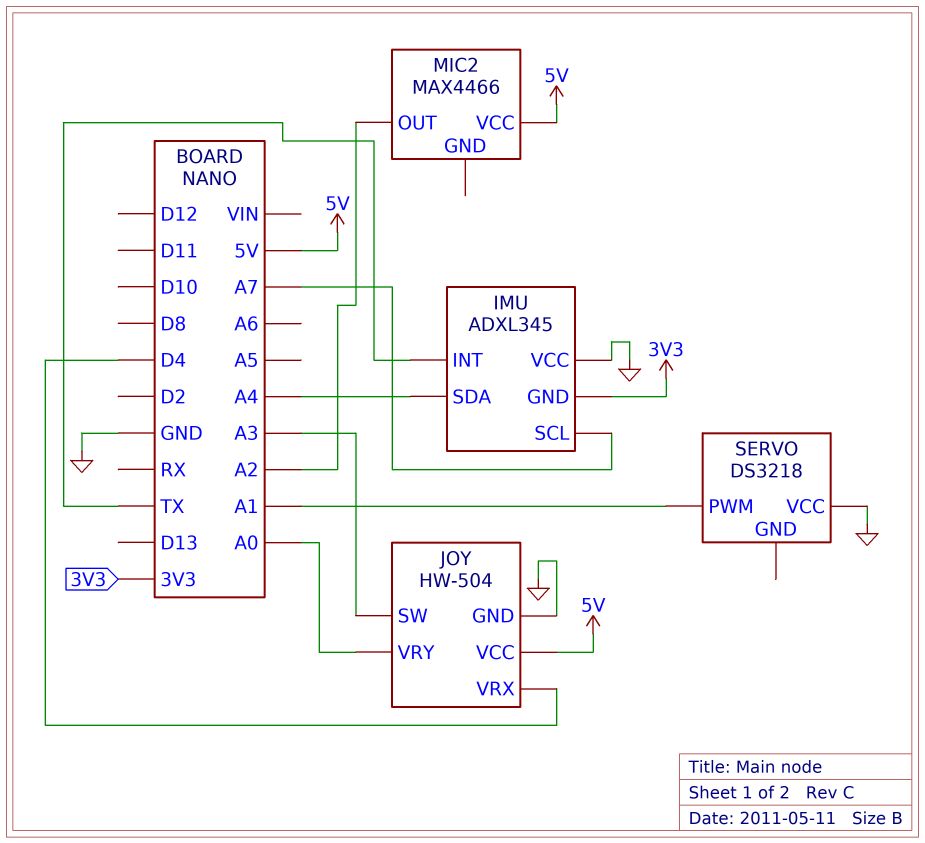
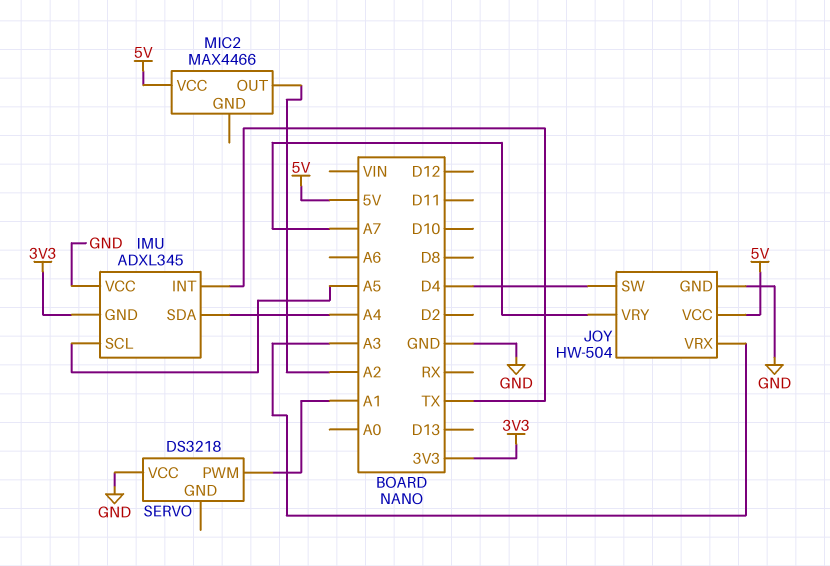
IMU pin SCL: A7 -> A5
JOY pin SW: A3 -> D4
JOY pin VRX: D4 -> A3
JOY pin VRY: A0 -> A7

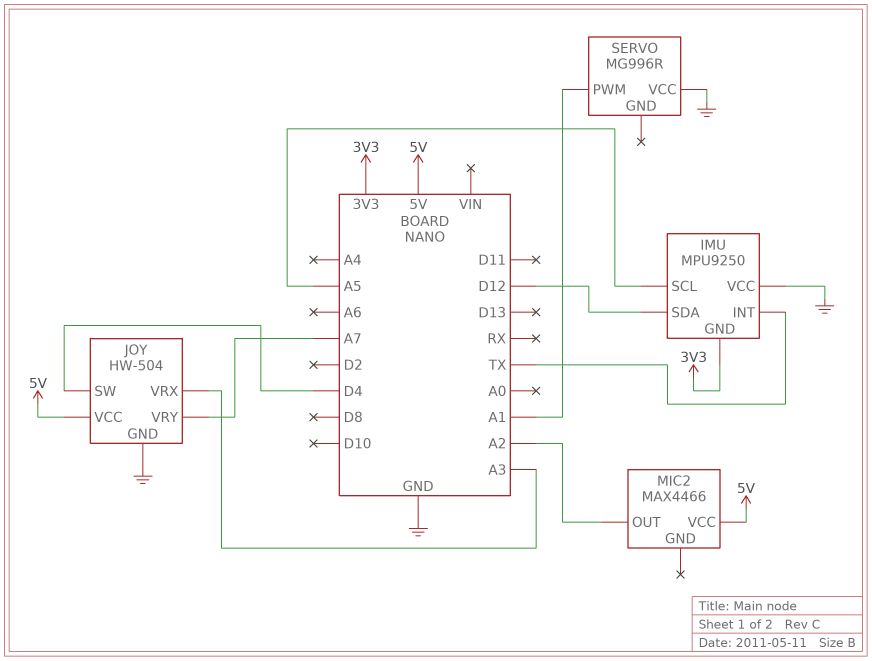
IMU: ADXL345 -> MPU9250
IMU pin SDA: A4 -> D12
SERVO: DS3218 -> MG996R

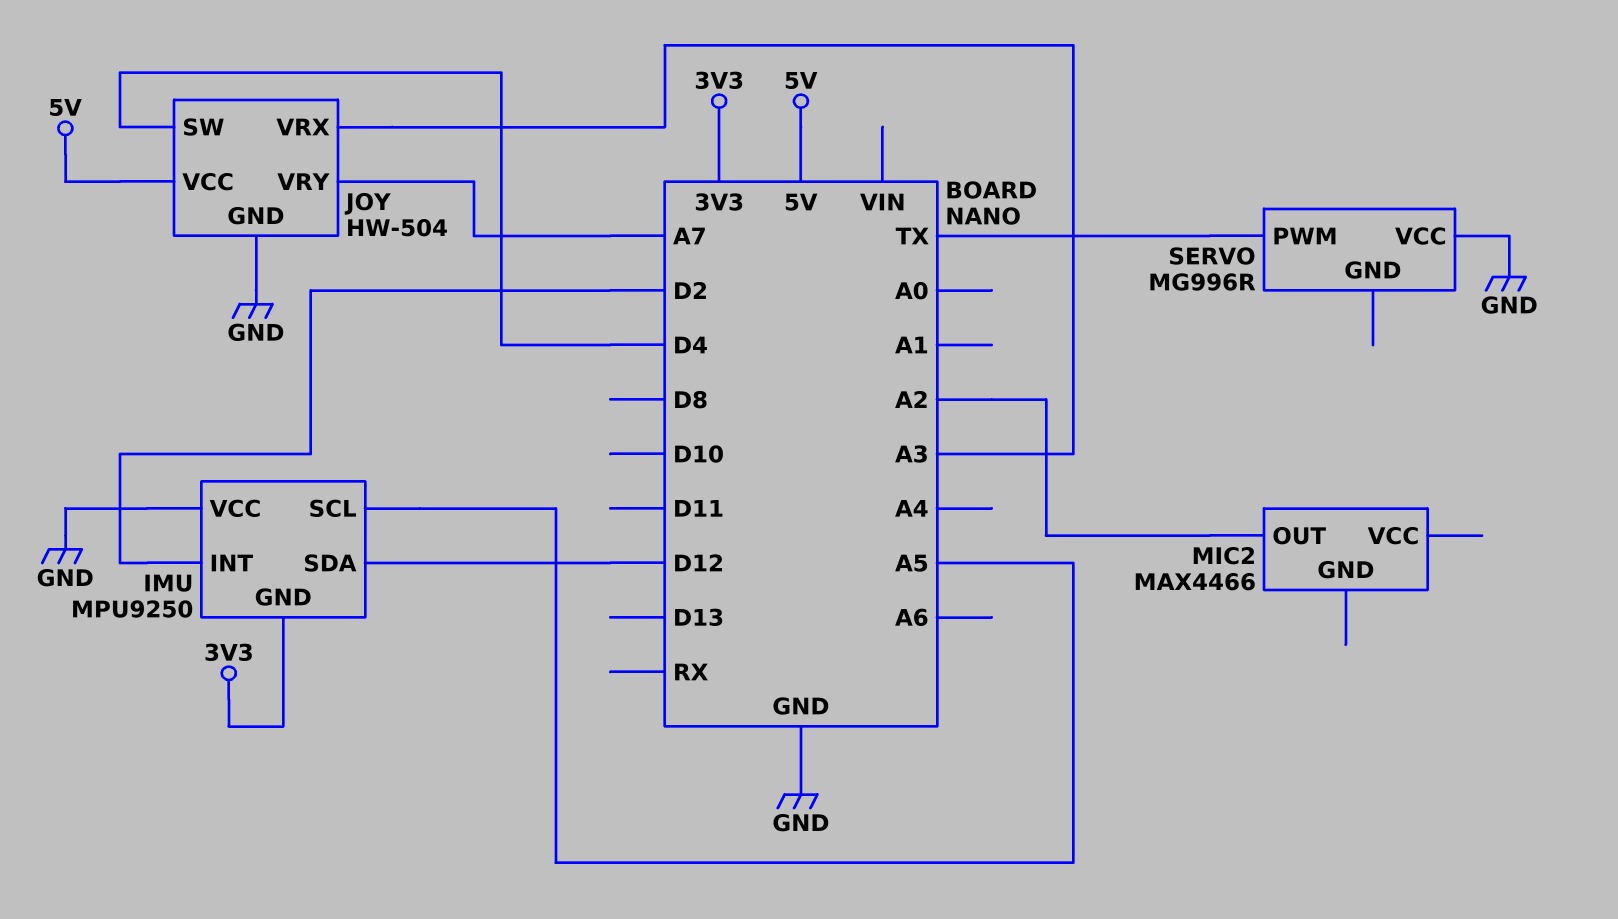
IMU pin INT: TX -> D2
MIC2 pin VCC: 5V -> none
SERVO pin PWM: A1 -> TX

